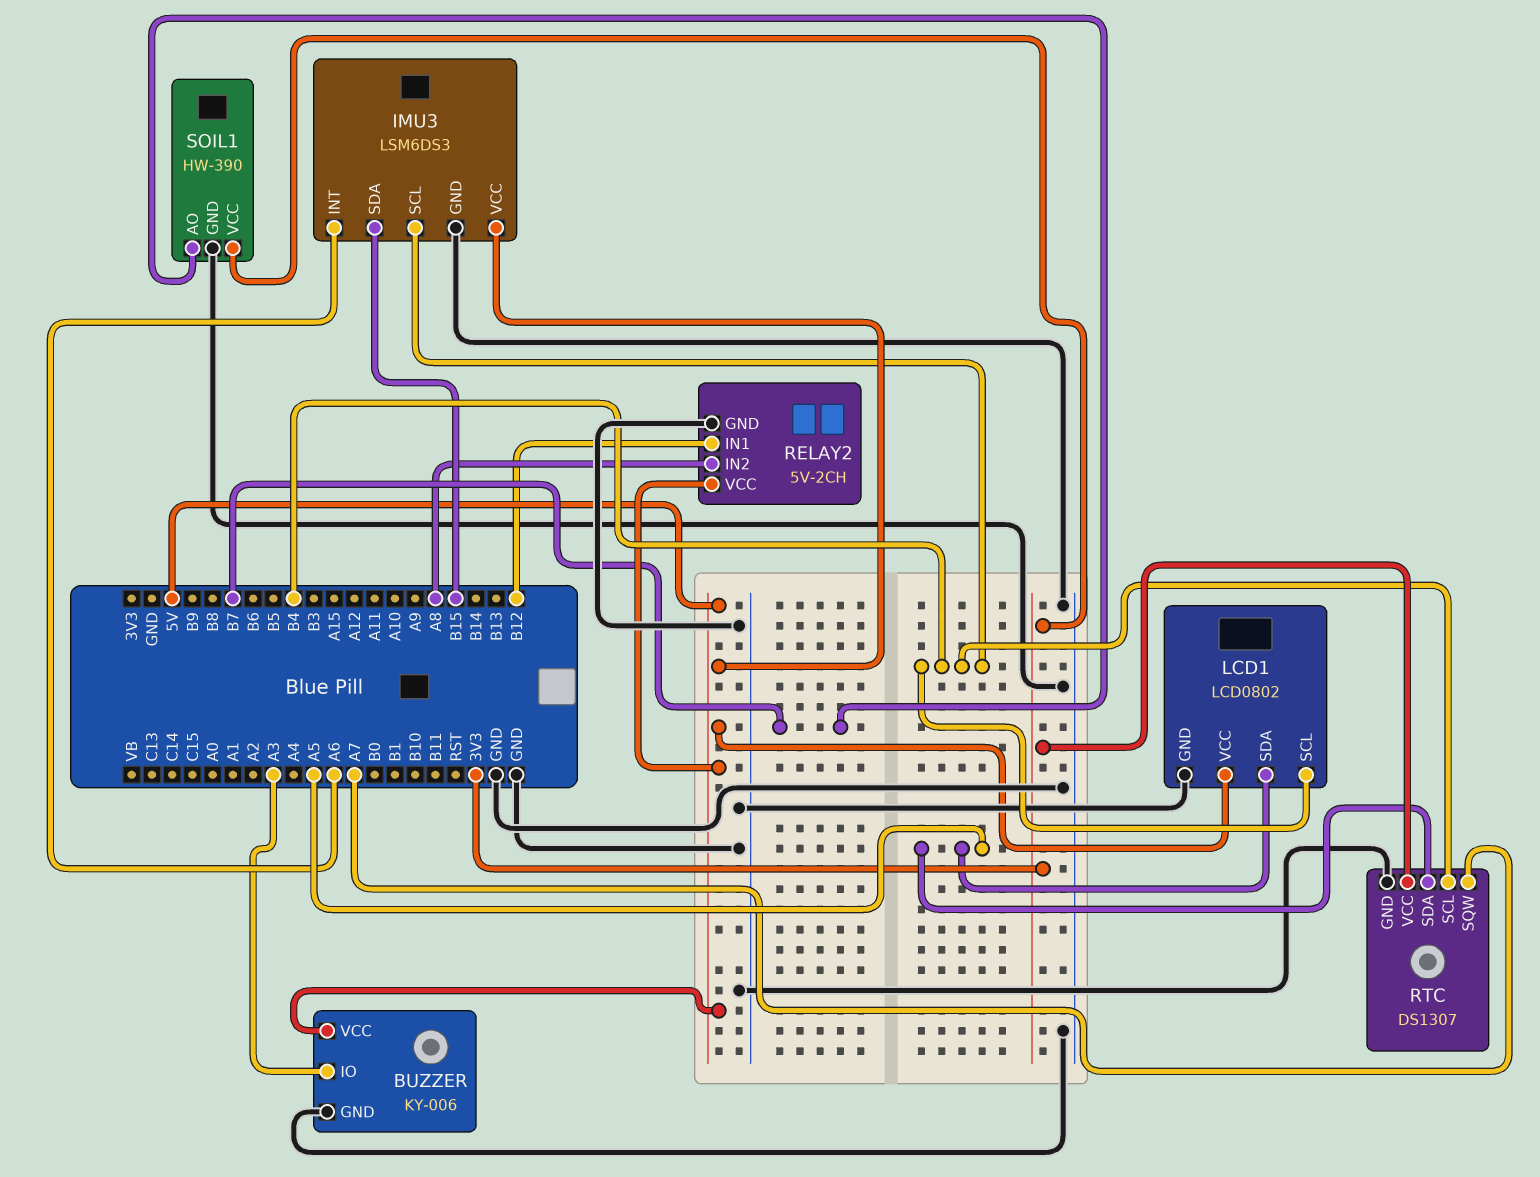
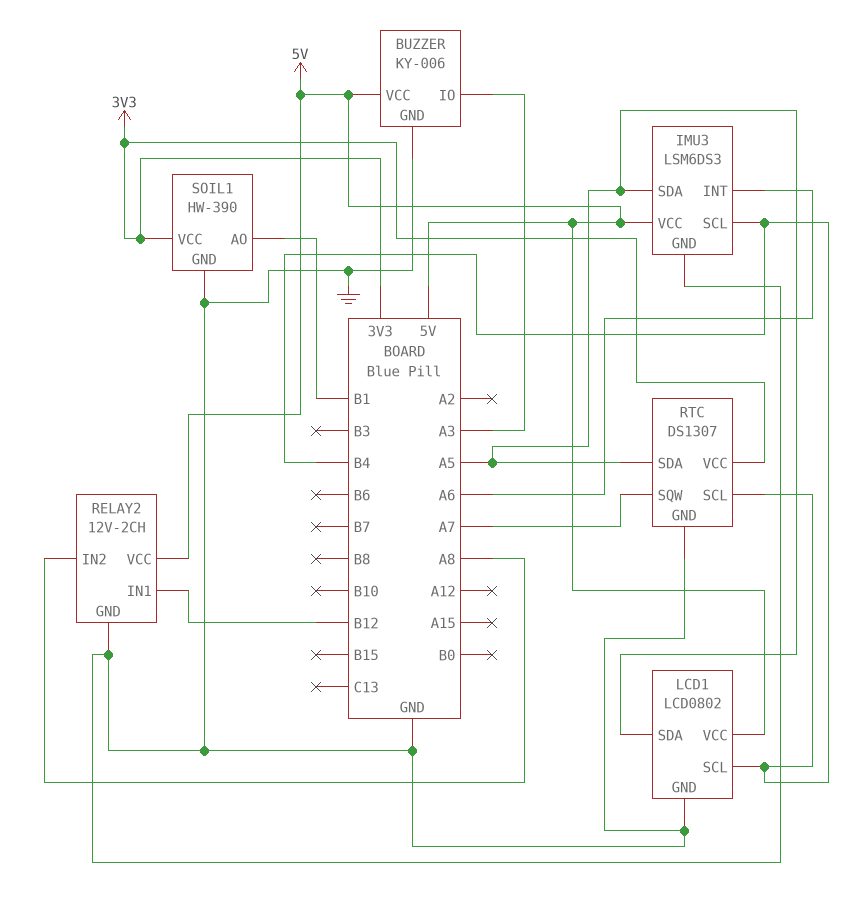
IMU3 pin SDA: B15 -> A5
RELAY2: 5V-2CH -> 12V-2CH
SOIL1 pin AO: B7 -> B1

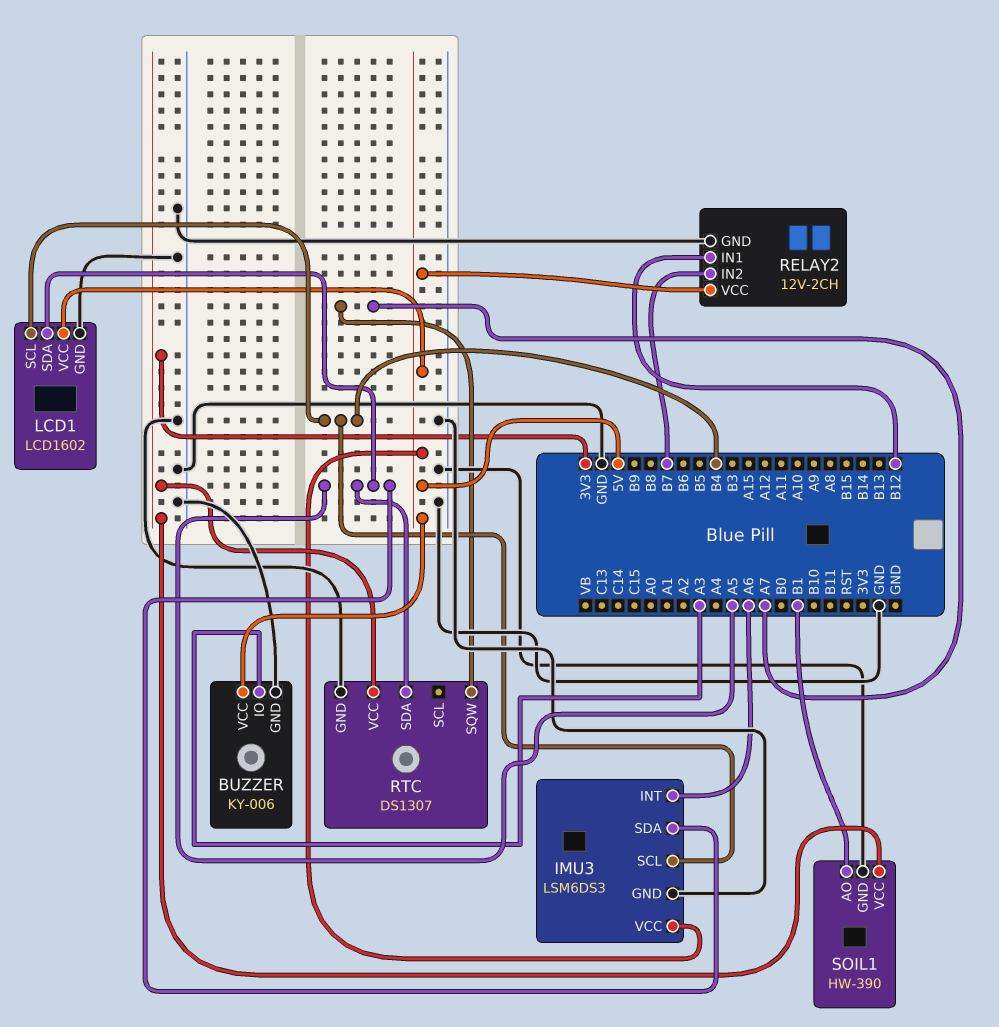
LCD1: LCD0802 -> LCD1602
RELAY2 pin IN2: A8 -> B7
RTC pin SCL: B4 -> none

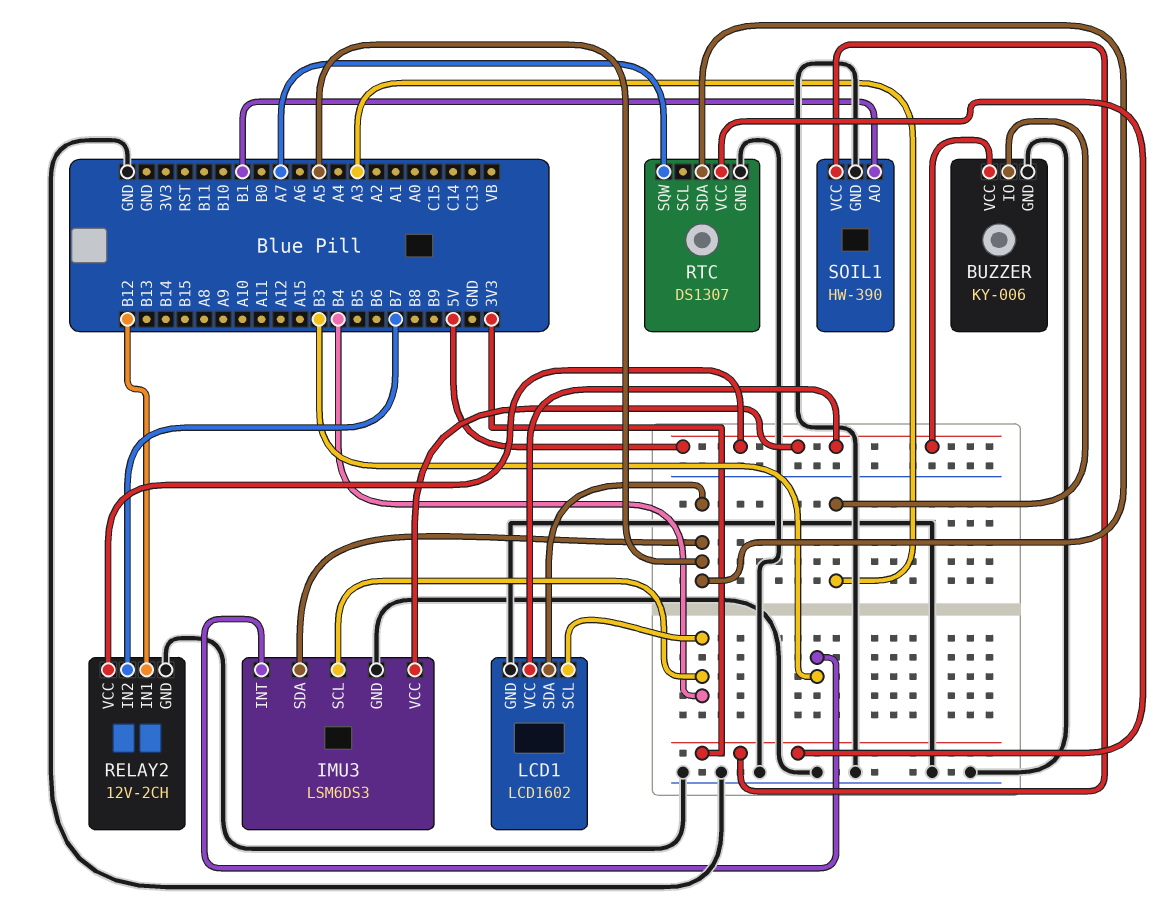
IMU3 pin INT: A6 -> B3

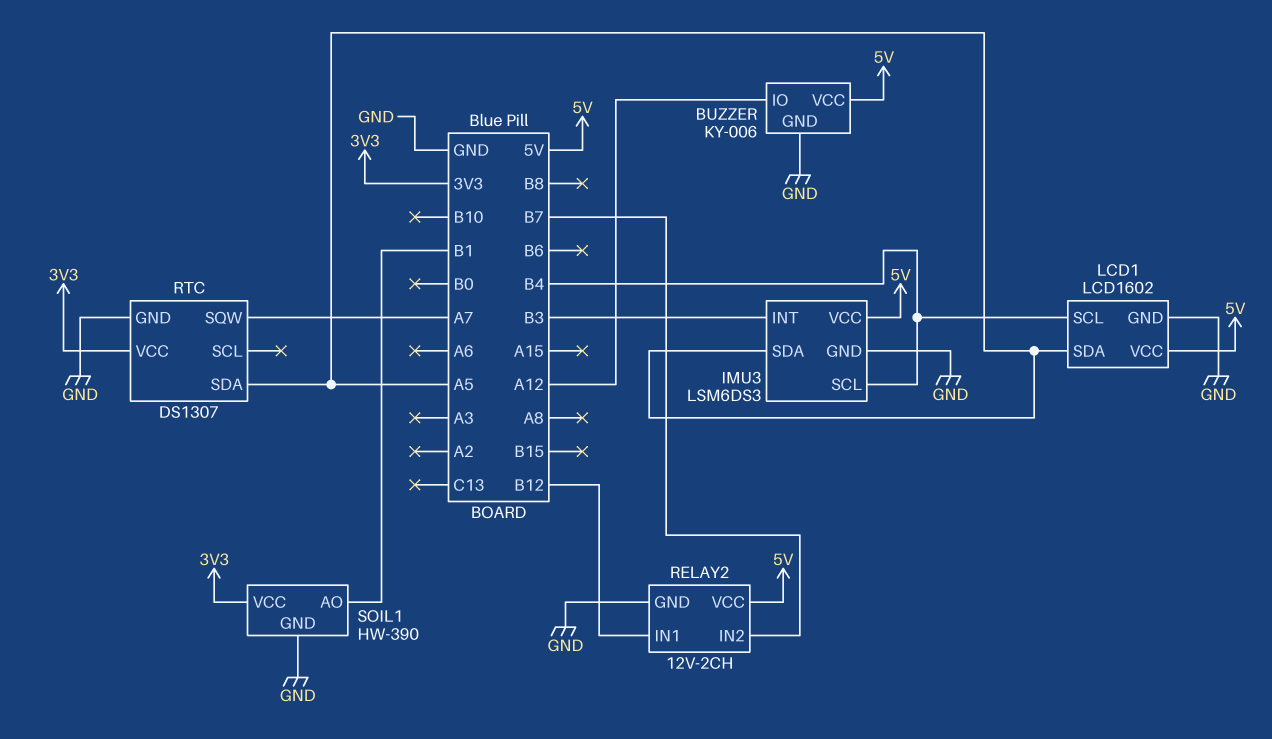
BUZZER pin IO: A3 -> A12

